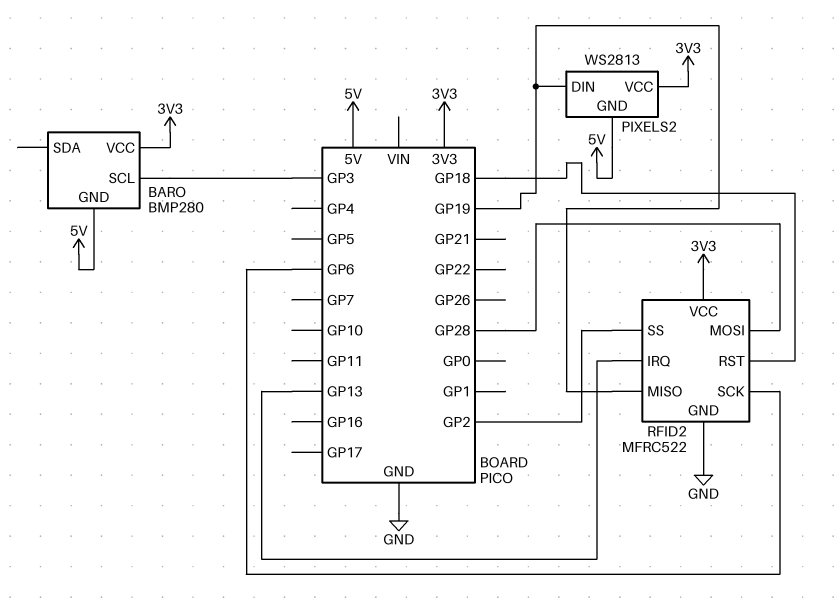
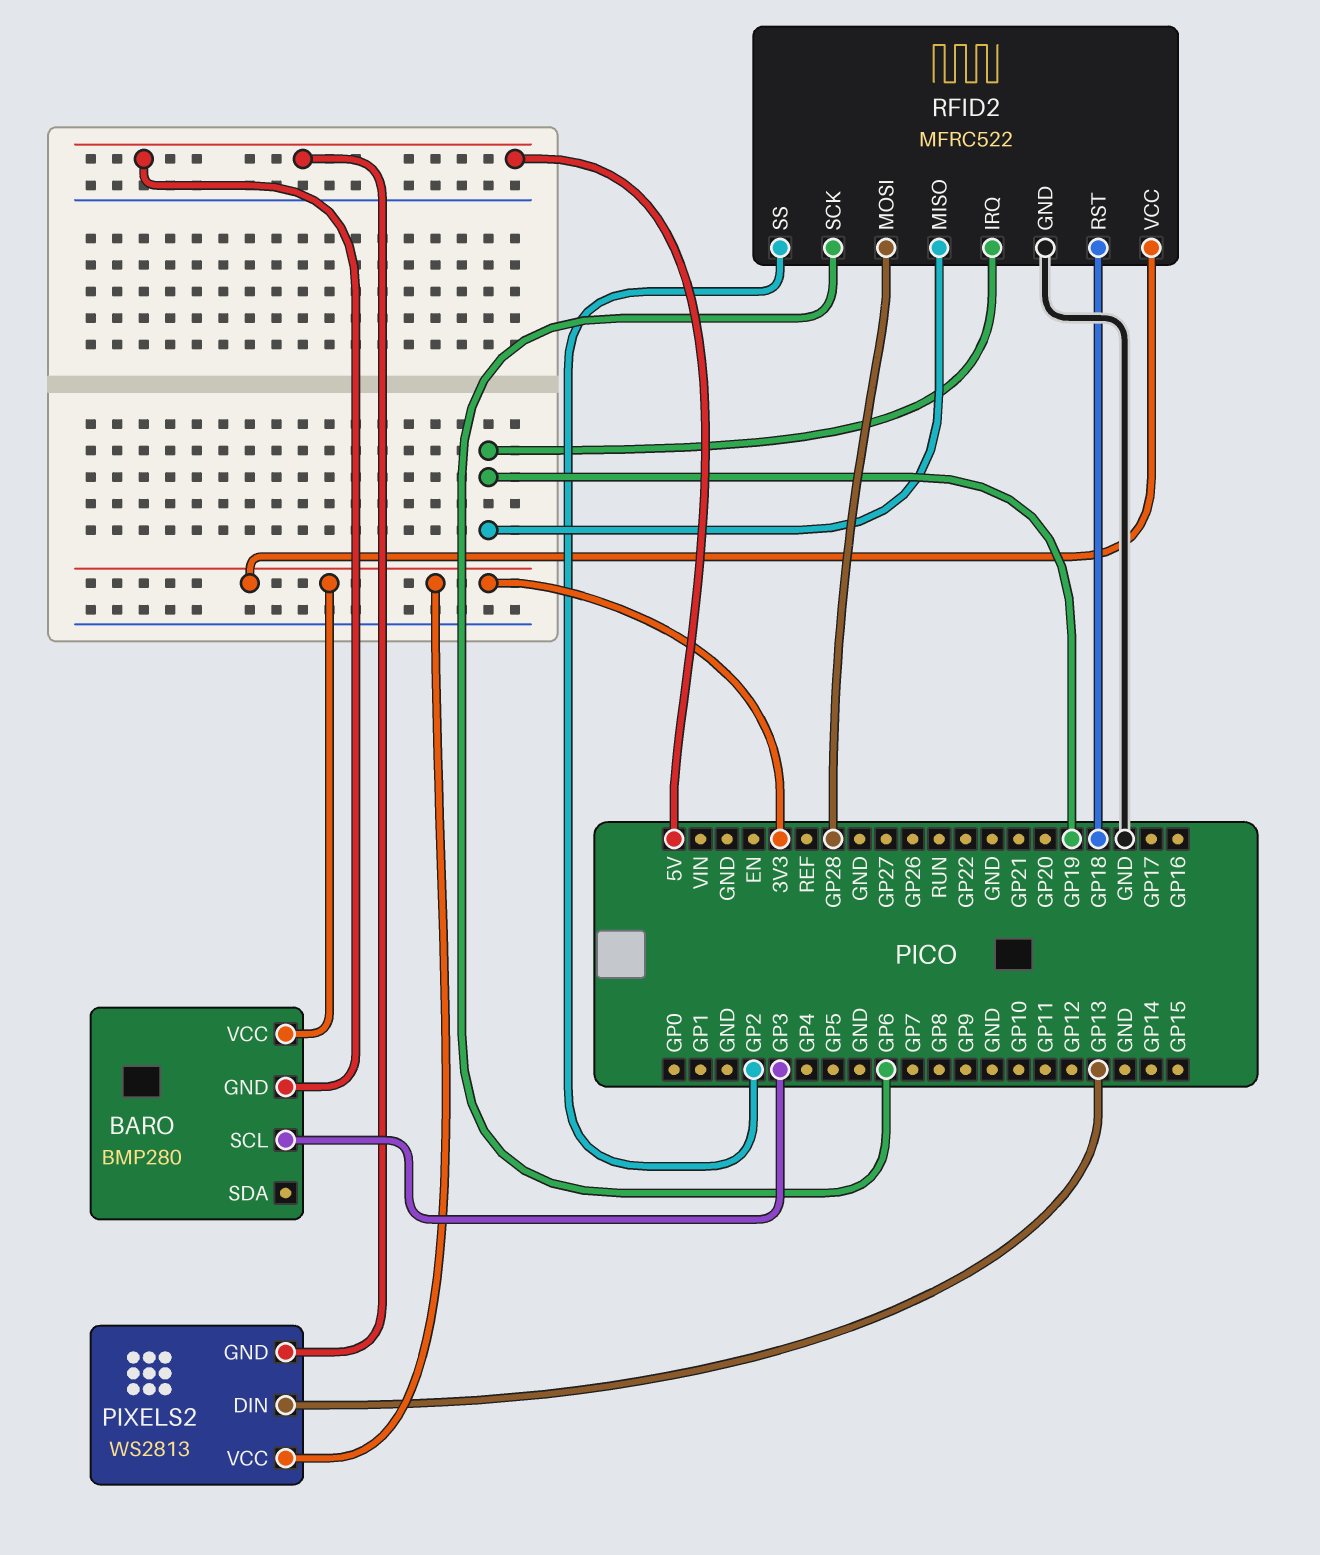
PIXELS2 pin DIN: GP19 -> GP13
RFID2 pin IRQ: GP13 -> GP19

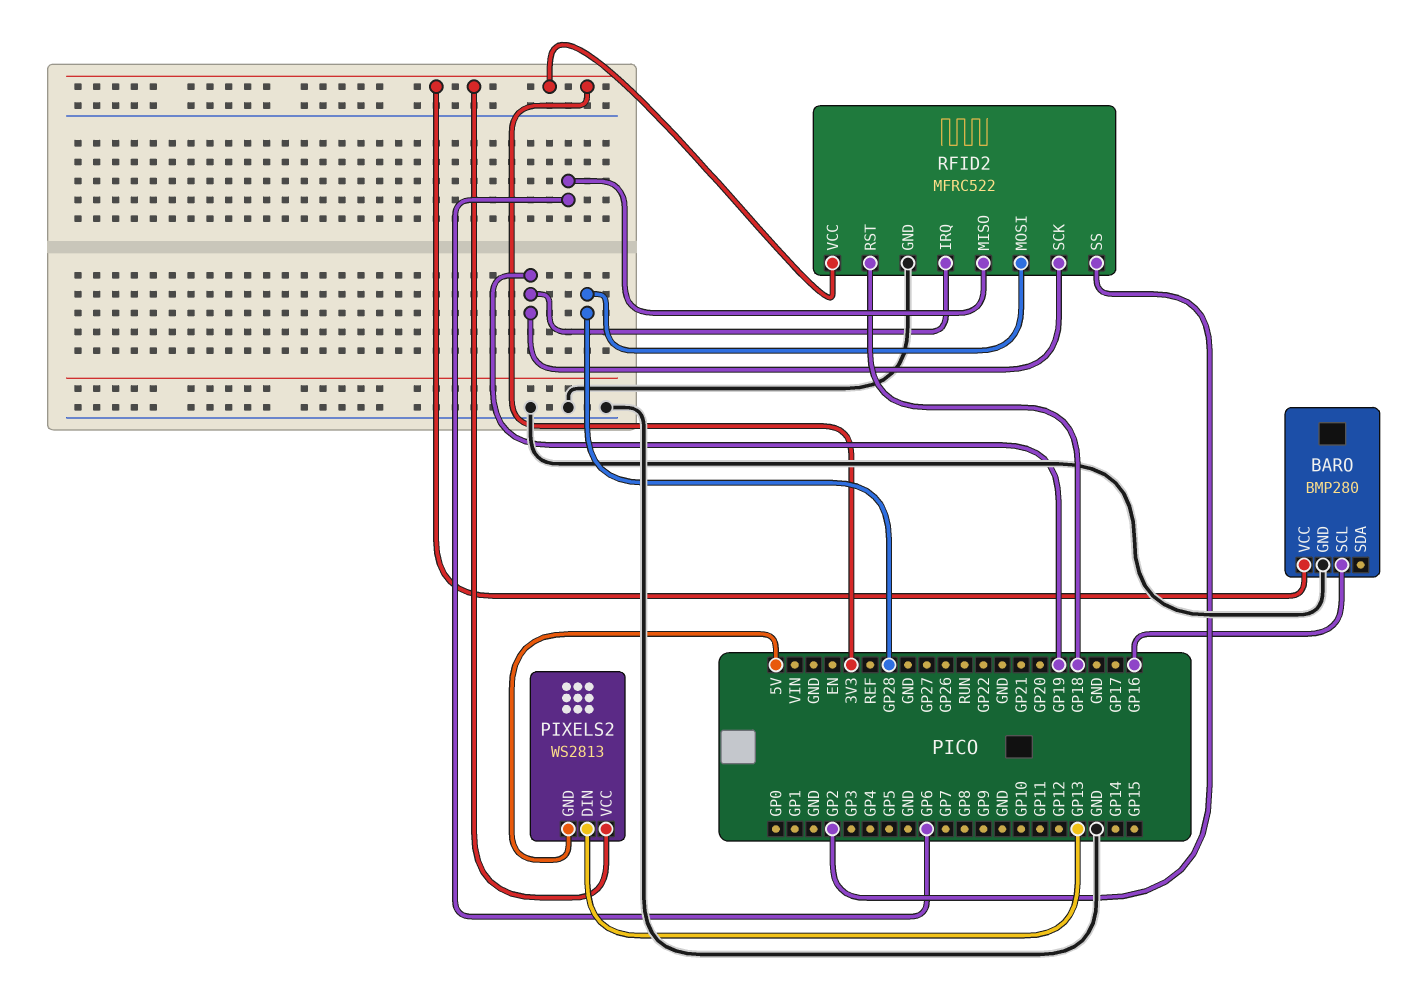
BARO pin GND: 5V -> GND
BARO pin SCL: GP3 -> GP16
RFID2 pin MISO: GP19 -> GP6
RFID2 pin SCK: GP6 -> GP19

